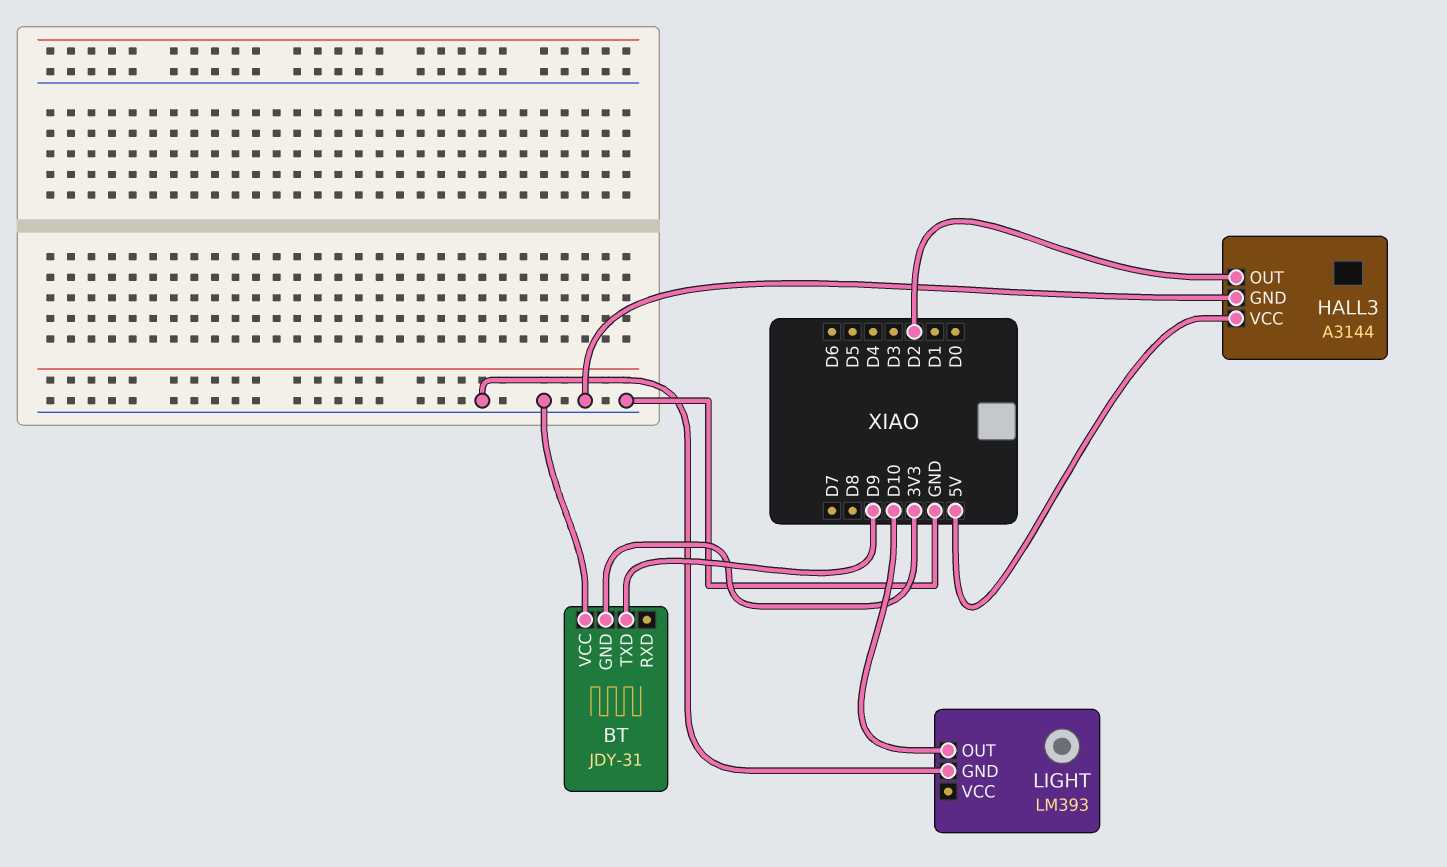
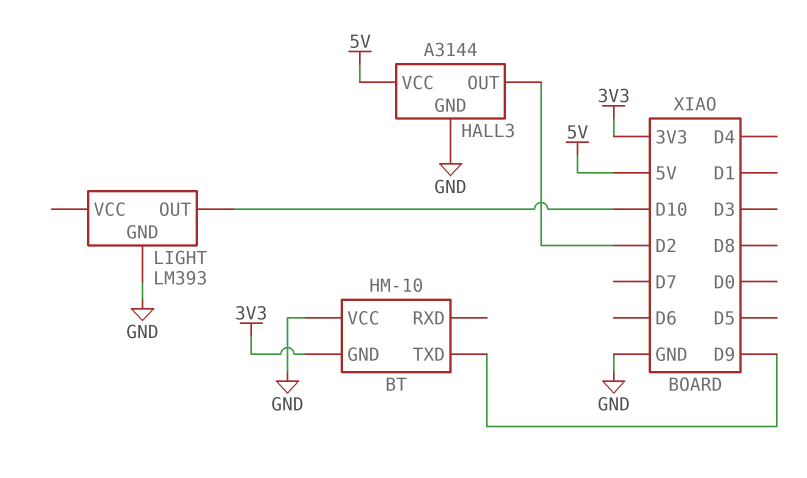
BT: JDY-31 -> HM-10

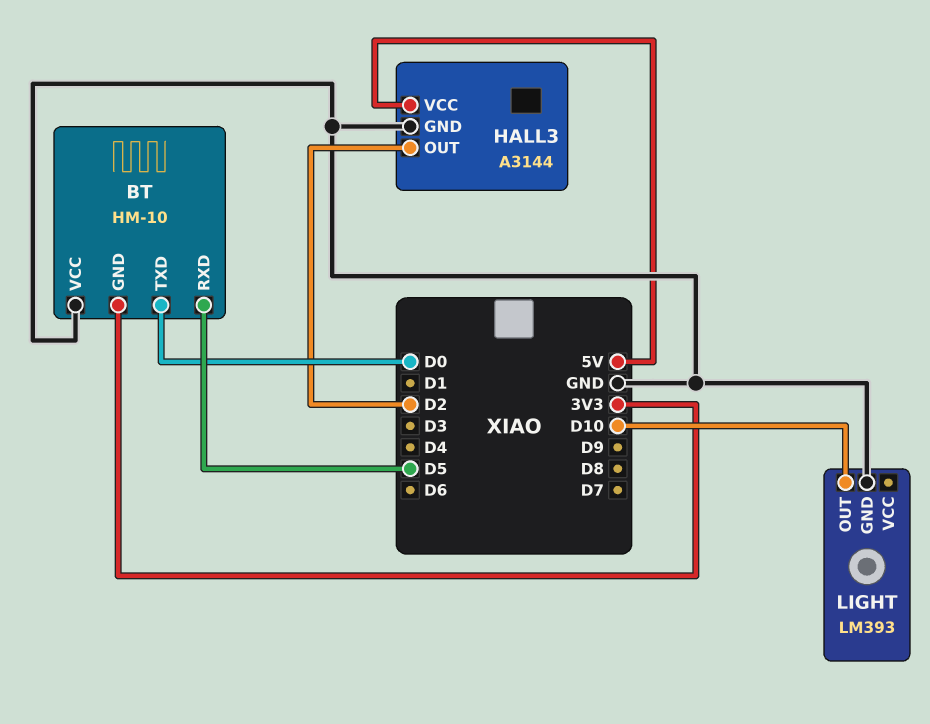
BT pin RXD: none -> D5
BT pin TXD: D9 -> D0

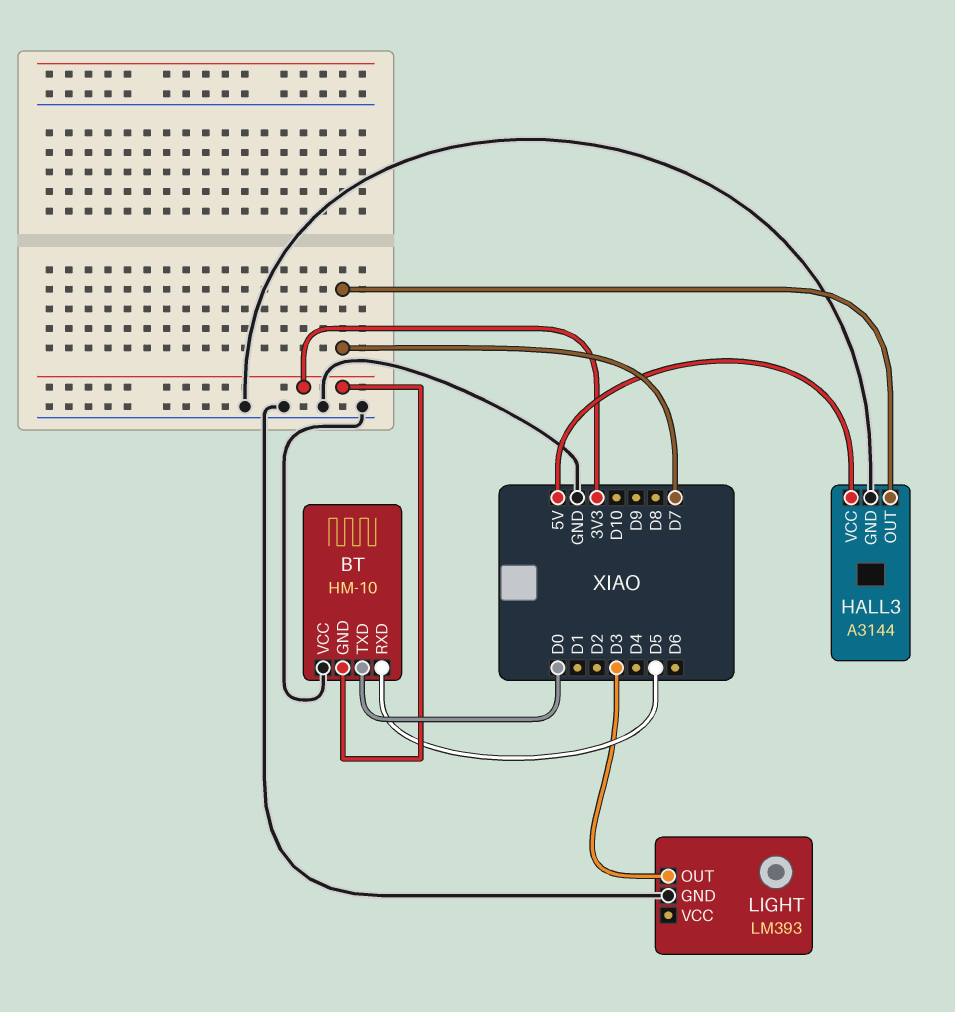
HALL3 pin OUT: D2 -> D7
LIGHT pin OUT: D10 -> D3

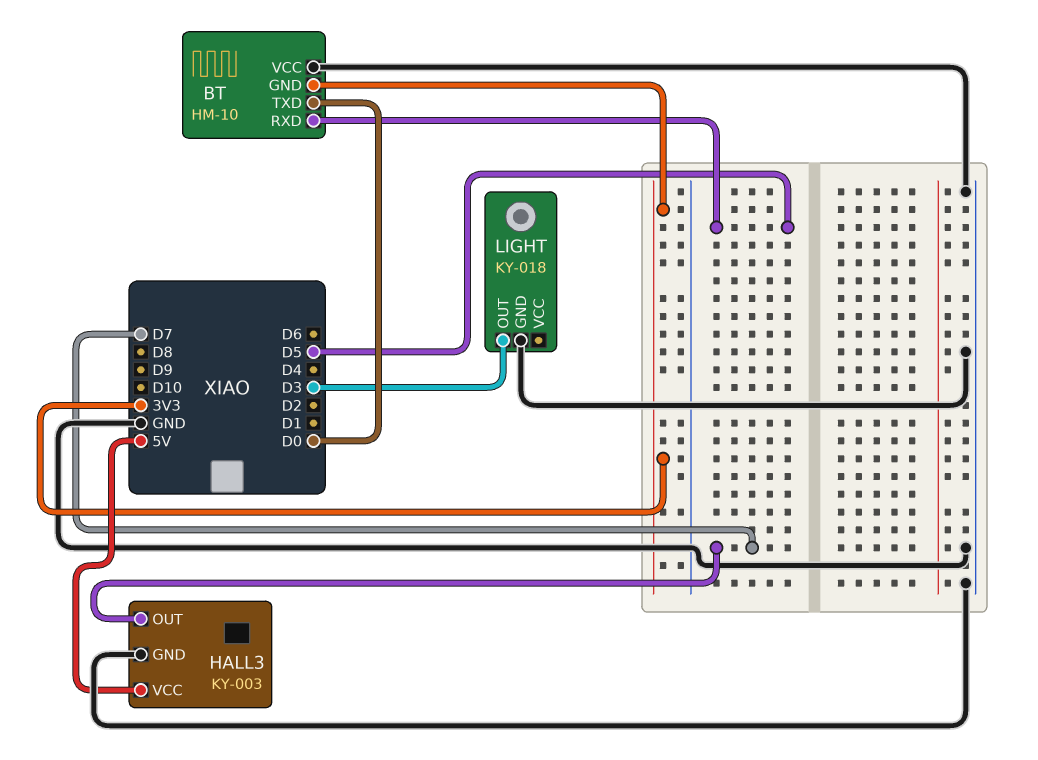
HALL3: A3144 -> KY-003
LIGHT: LM393 -> KY-018

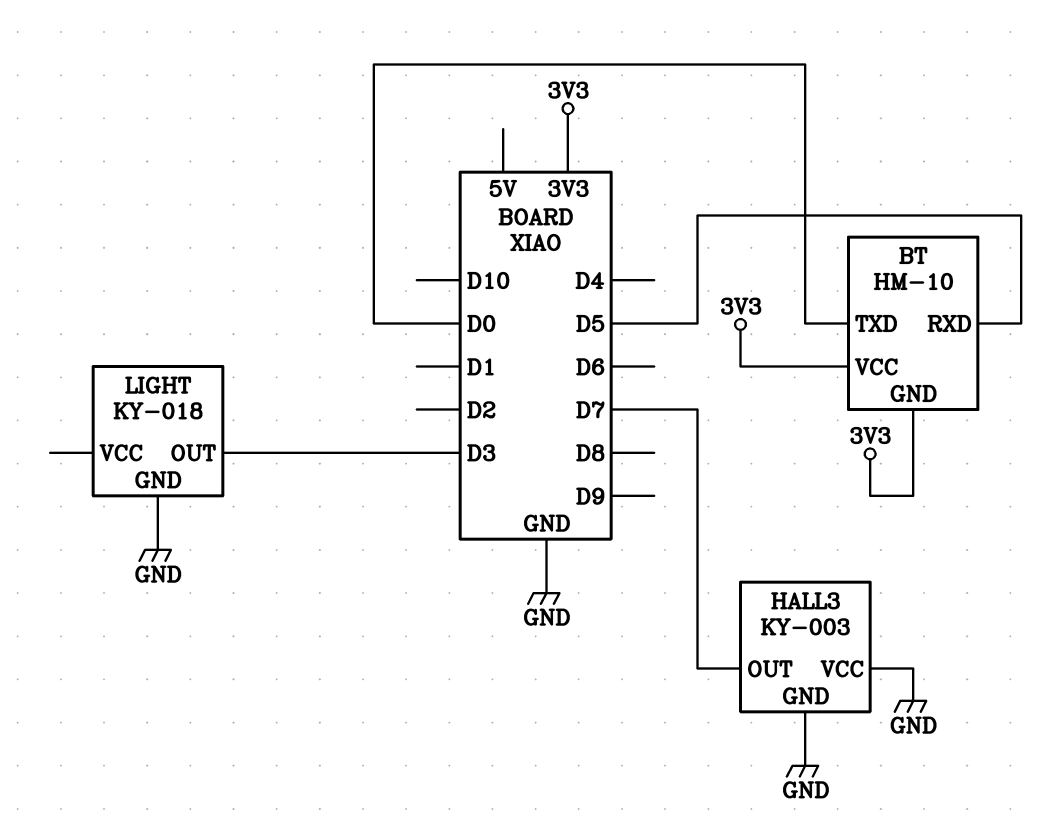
BT pin VCC: GND -> 3V3
HALL3 pin VCC: 5V -> GND

